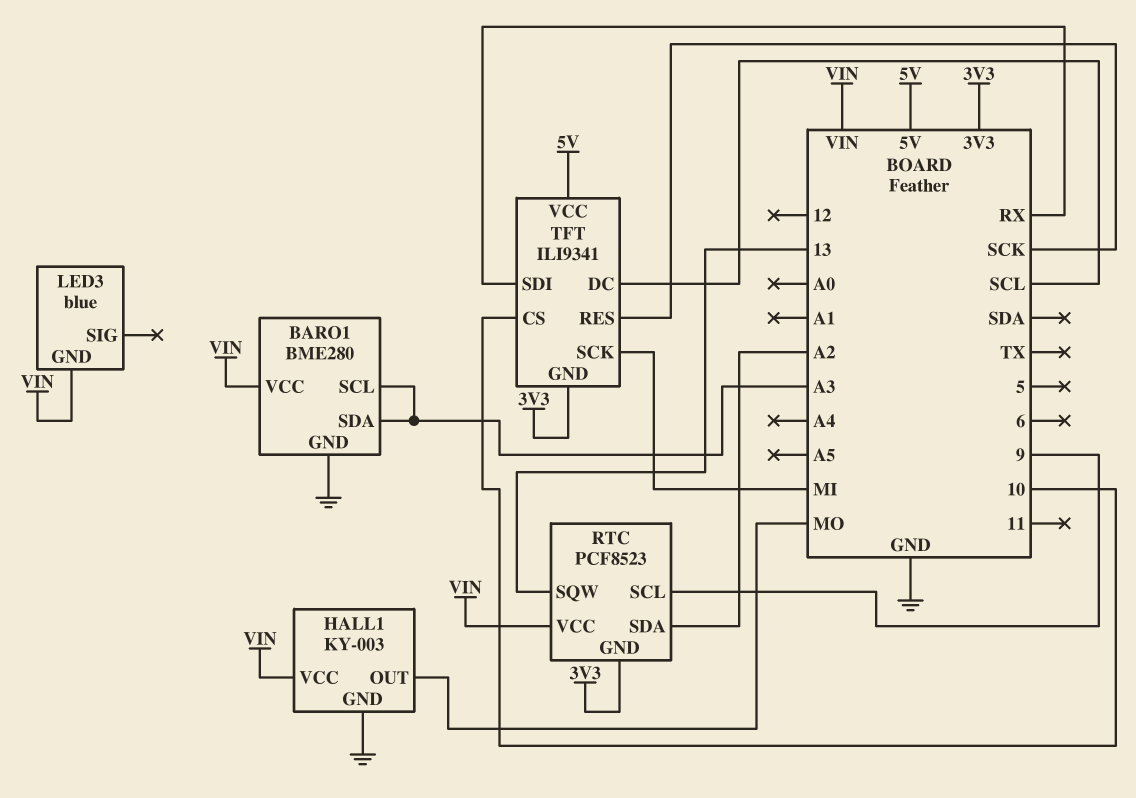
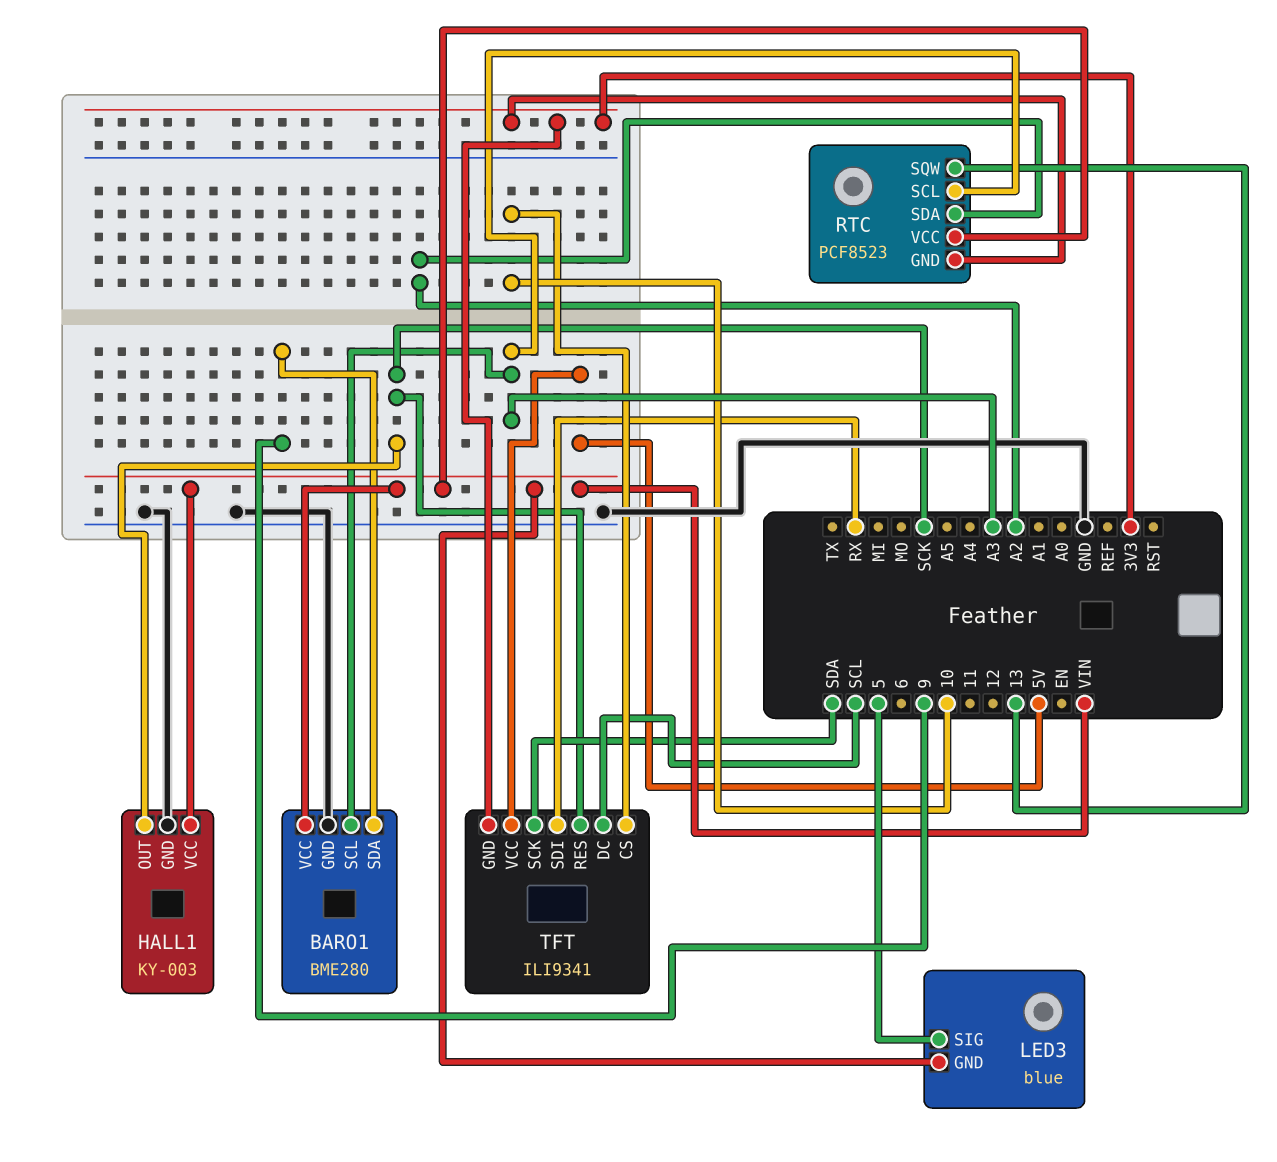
BARO1 pin SDA: A3 -> 9
HALL1 pin OUT: MO -> SCK
LED3 pin SIG: none -> 5
RTC pin SCL: 9 -> A3
TFT pin SCK: MI -> SDA

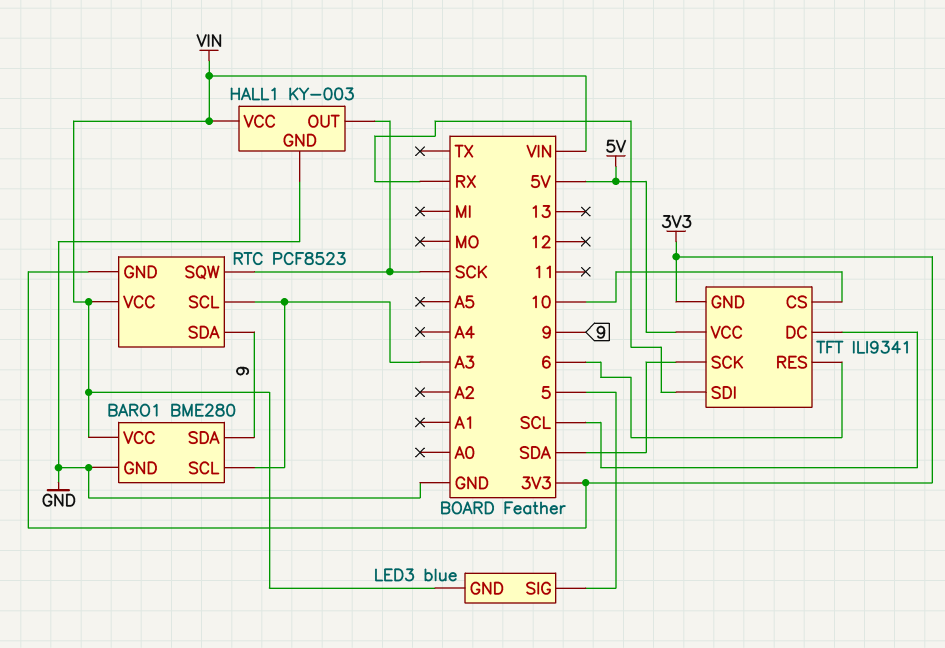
RTC pin SDA: A2 -> 9
RTC pin SQW: 13 -> SCK
TFT pin RES: SCK -> 6

